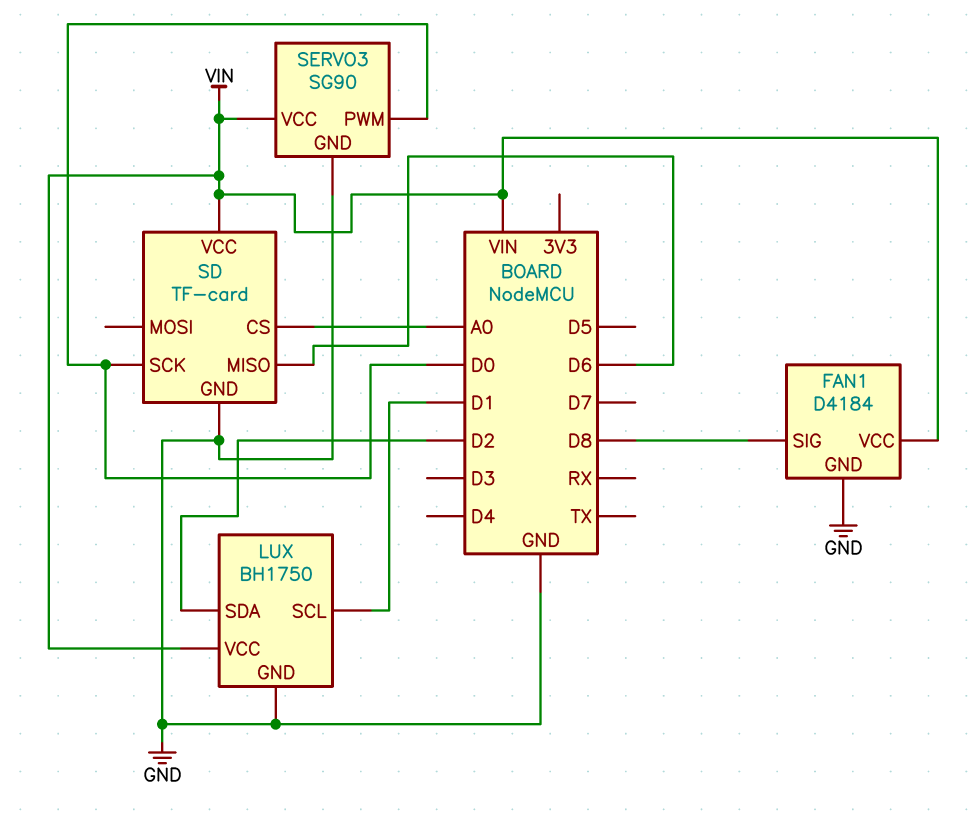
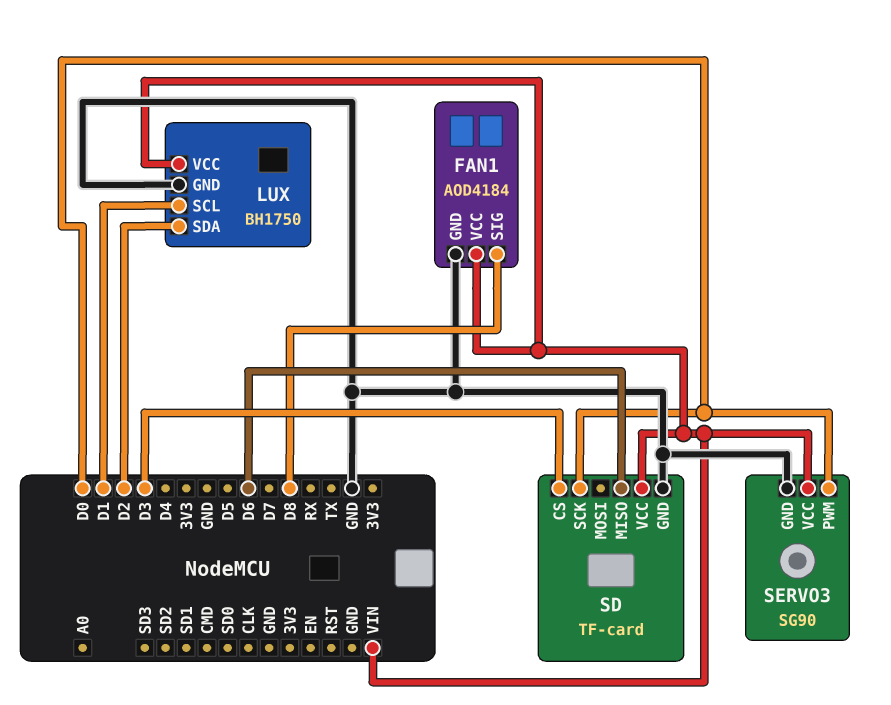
FAN1: D4184 -> AOD4184
SD pin CS: A0 -> D3

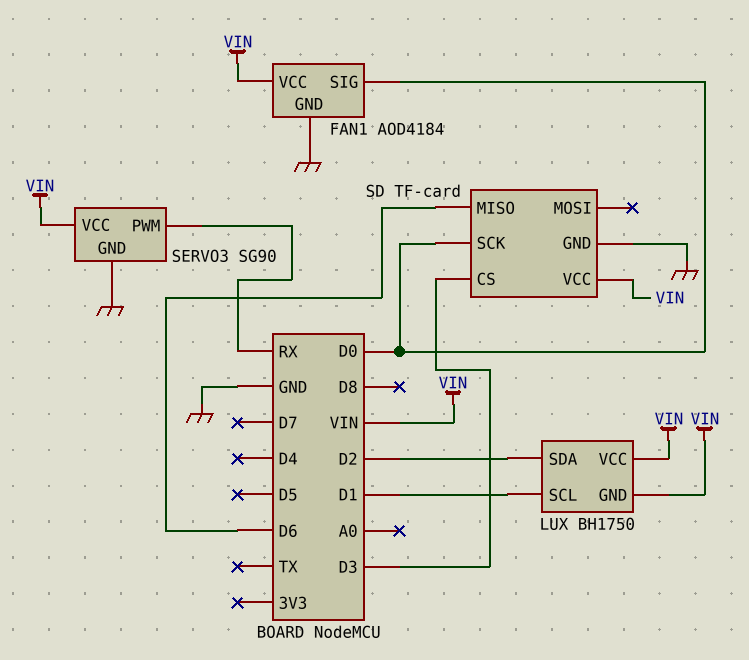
FAN1 pin SIG: D8 -> D0
LUX pin GND: GND -> VIN
SERVO3 pin PWM: D0 -> RX

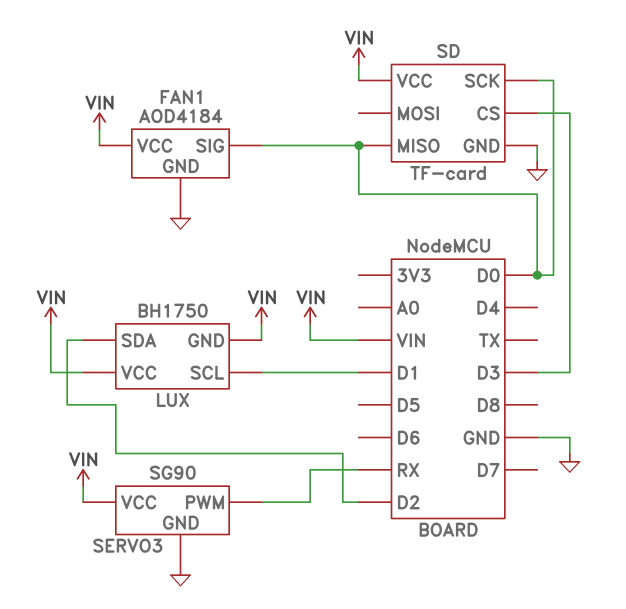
SD pin MISO: D6 -> D0

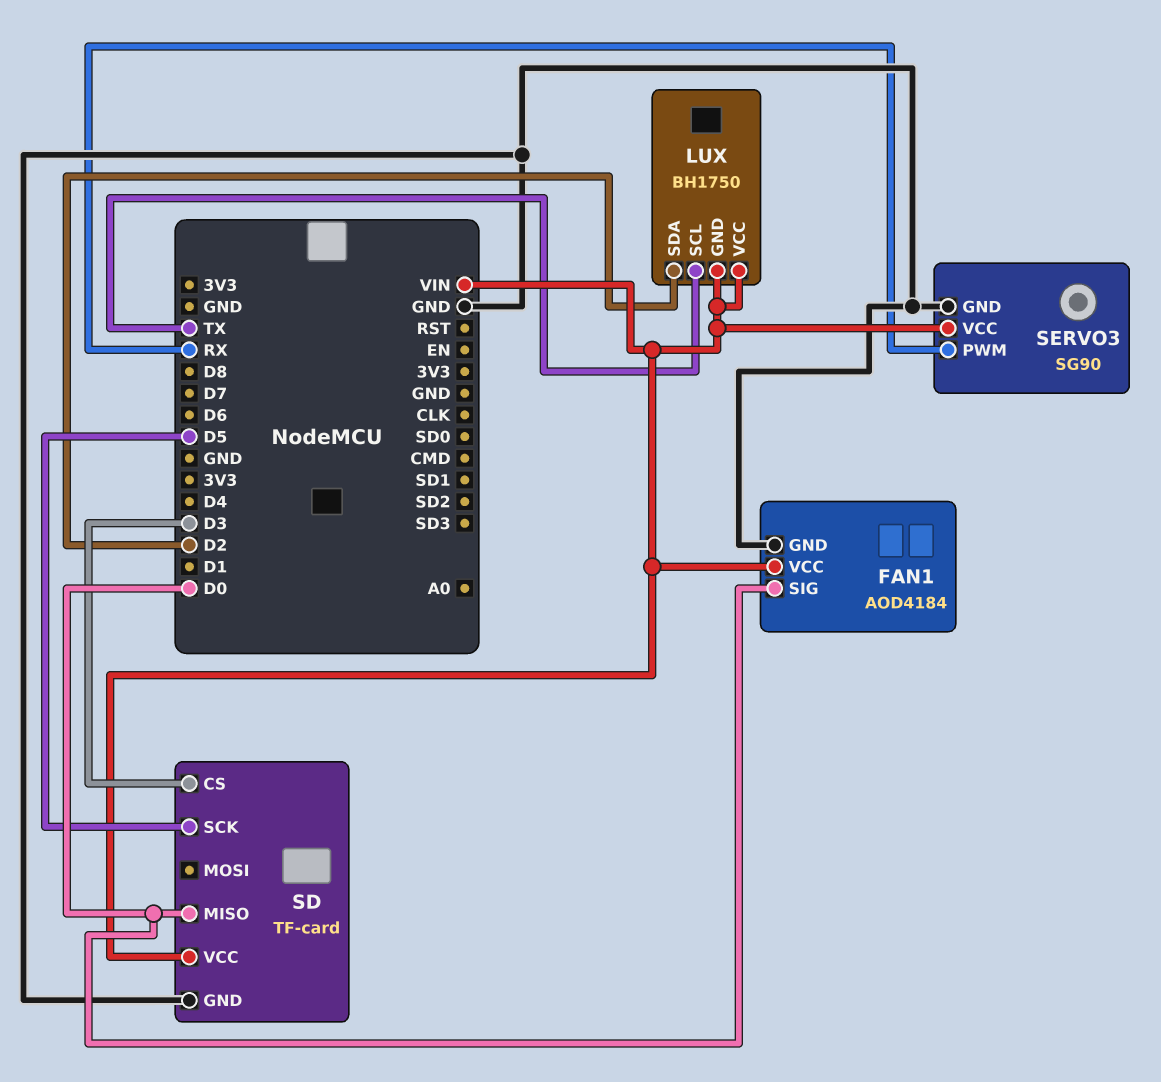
LUX pin SCL: D1 -> TX
SD pin SCK: D0 -> D5

